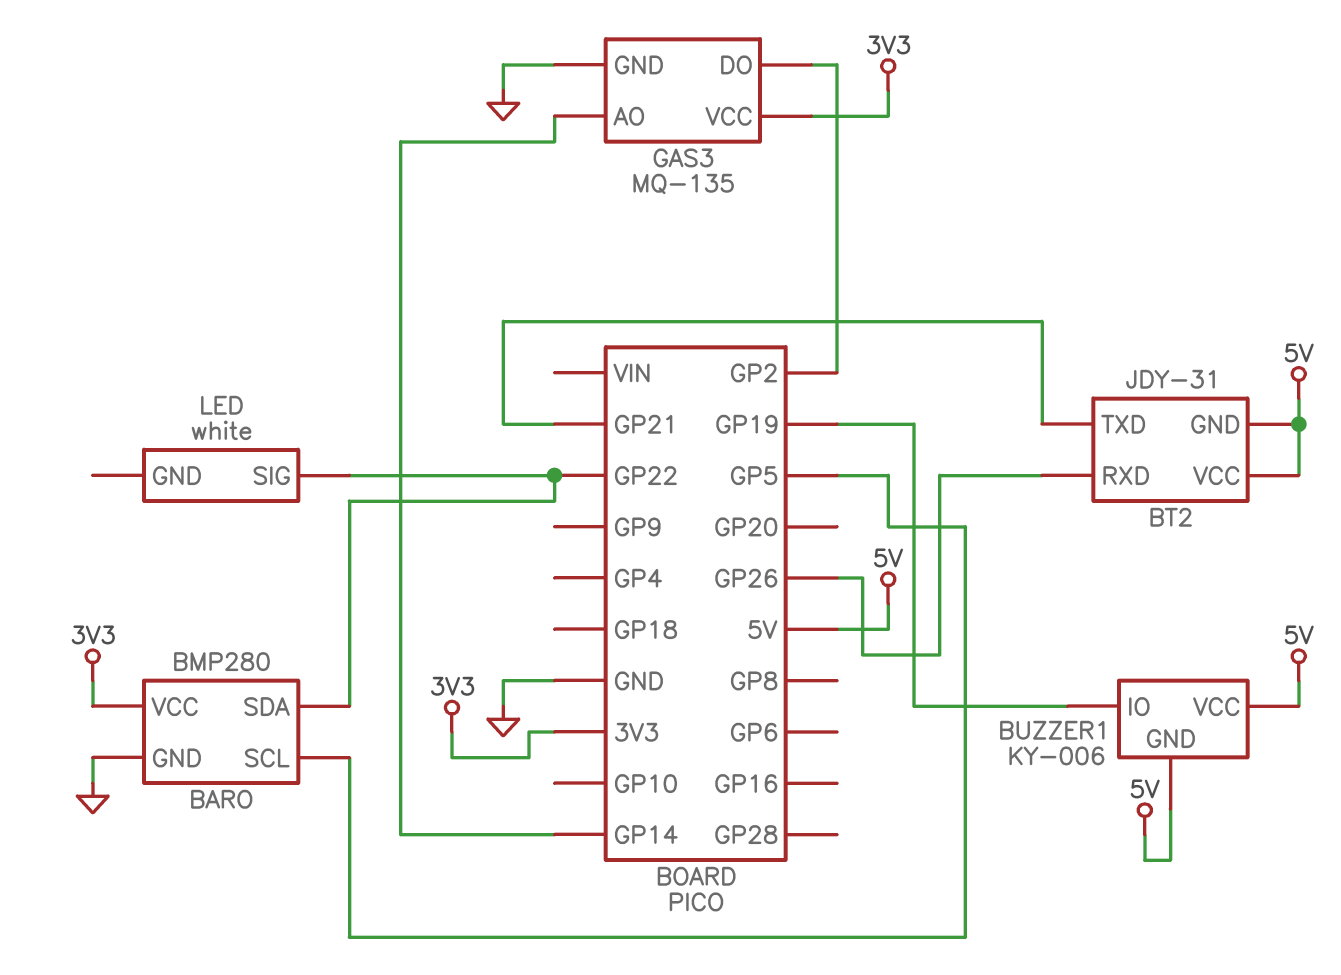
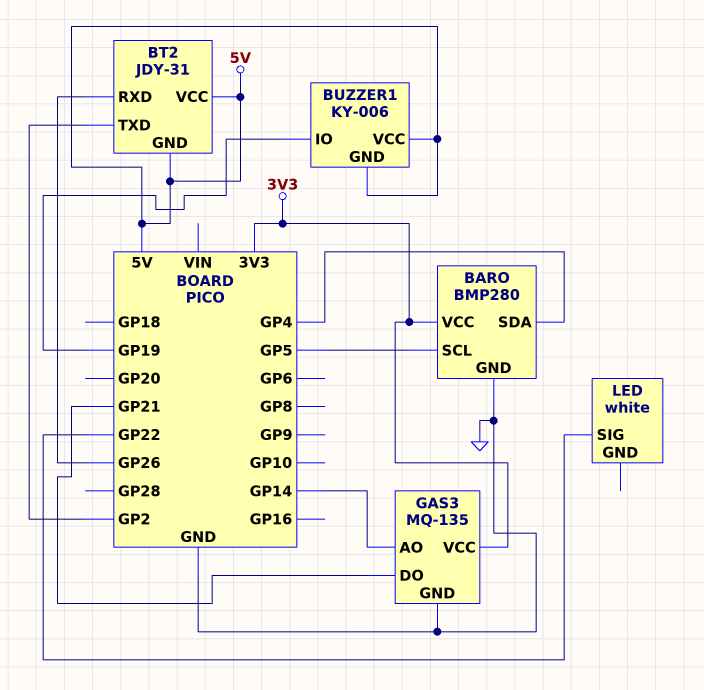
BARO pin SDA: GP22 -> GP4
BT2 pin TXD: GP21 -> GP2
GAS3 pin DO: GP2 -> GP21

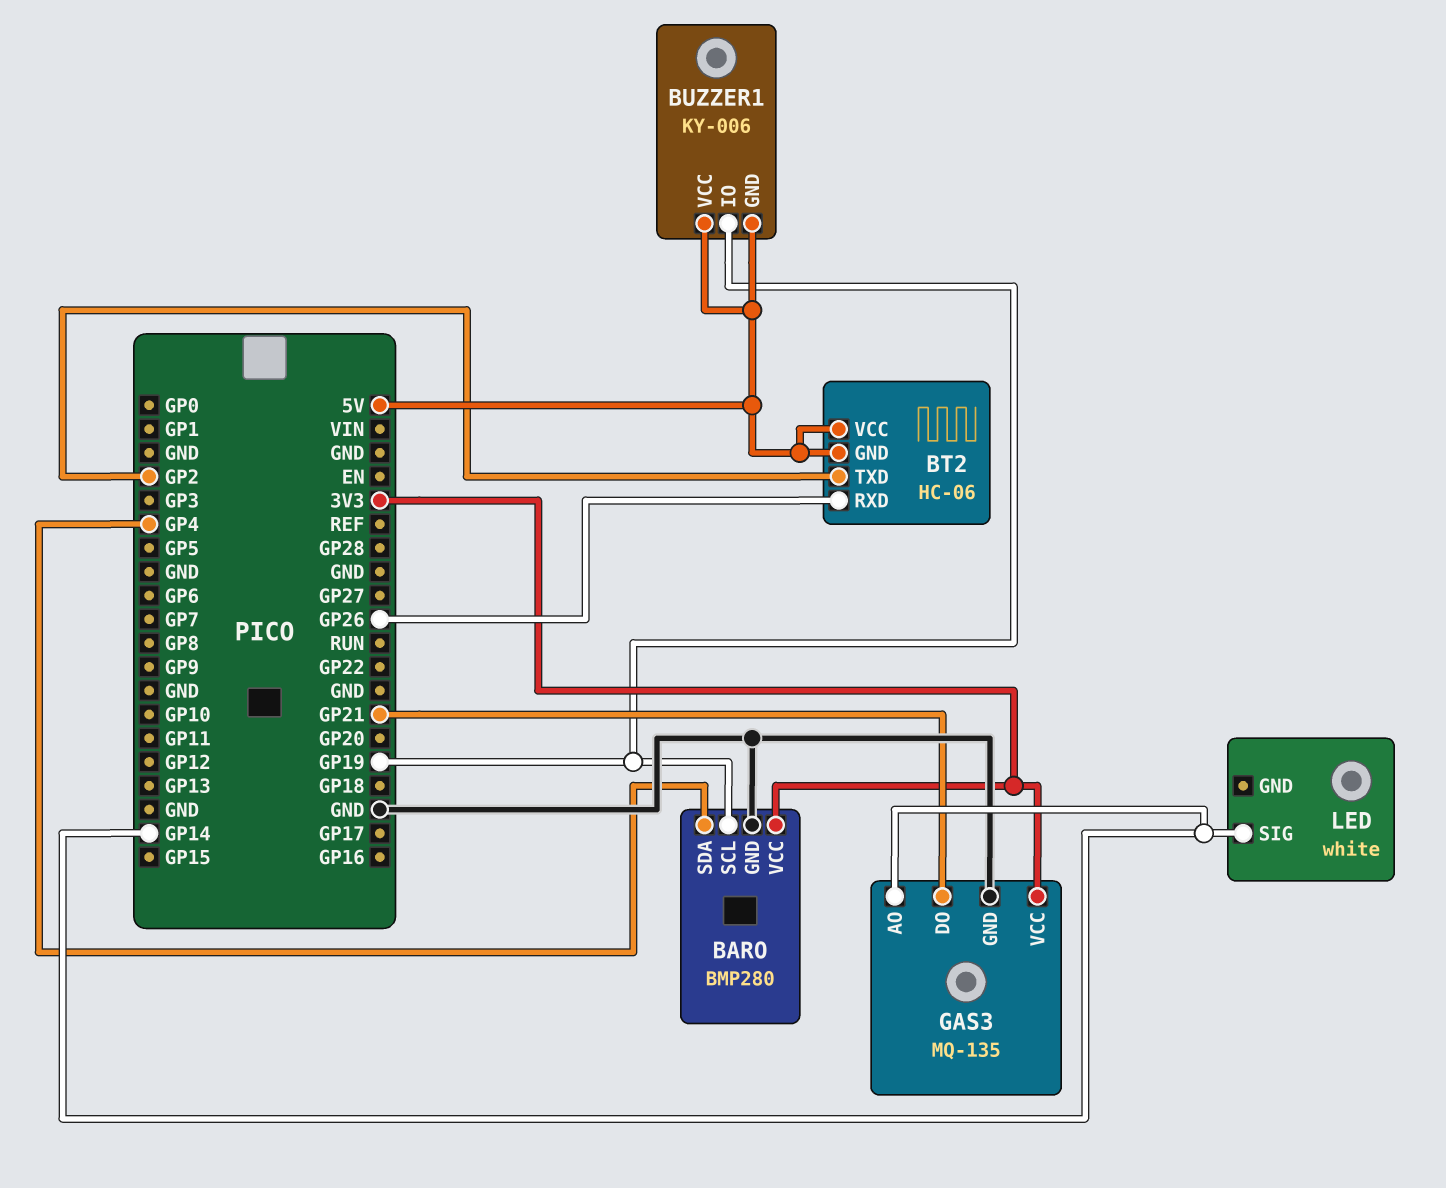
BARO pin SCL: GP5 -> GP19
BT2: JDY-31 -> HC-06
LED pin SIG: GP22 -> GP14

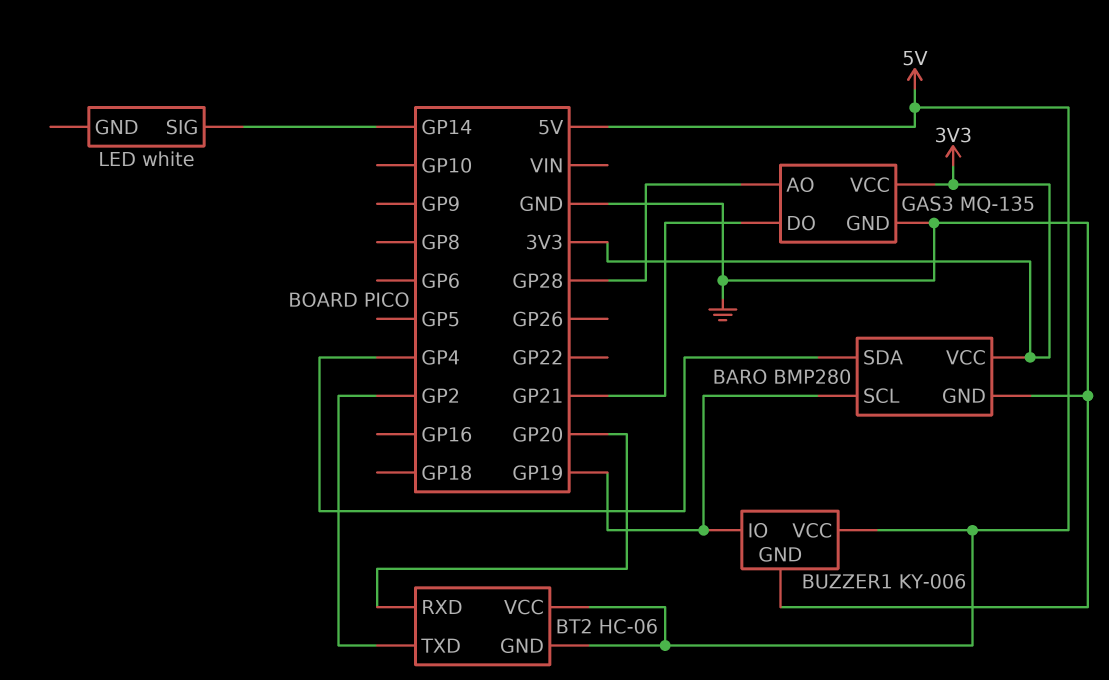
BT2 pin RXD: GP26 -> GP20
BUZZER1 pin GND: 5V -> GND
GAS3 pin AO: GP14 -> GP28

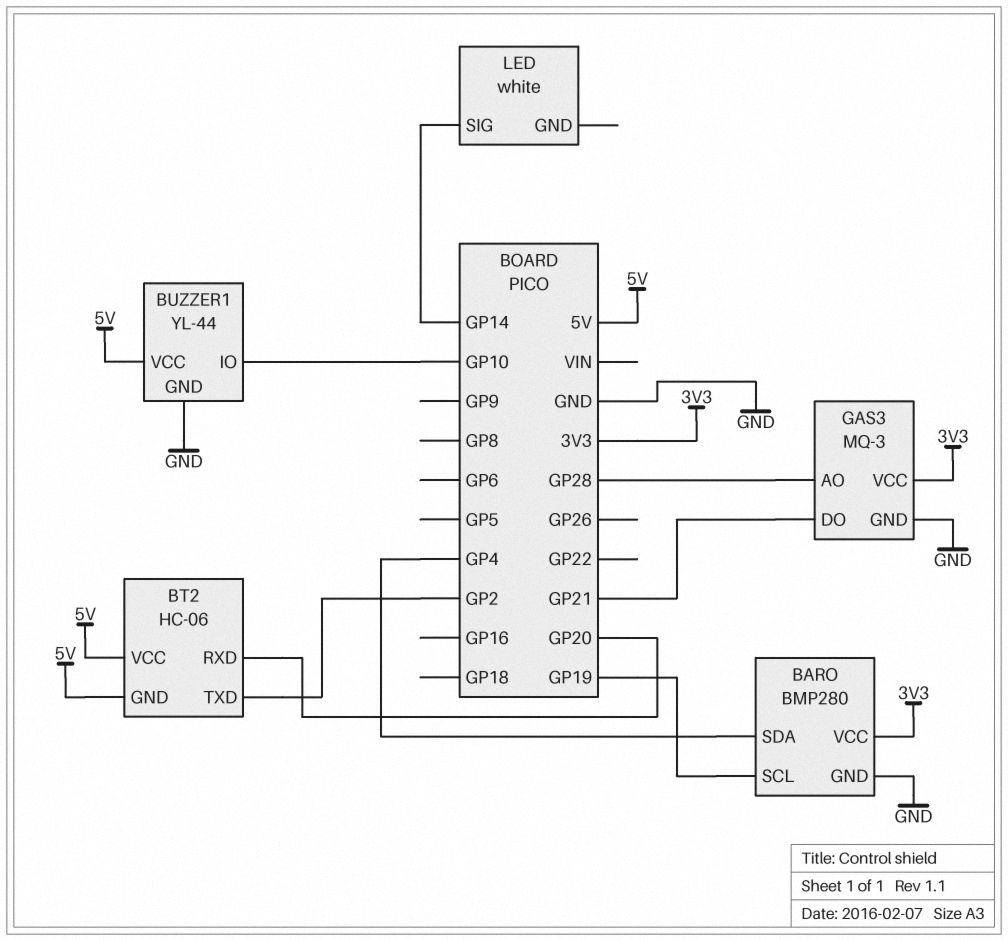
BUZZER1: KY-006 -> YL-44
BUZZER1 pin IO: GP19 -> GP10
GAS3: MQ-135 -> MQ-3

